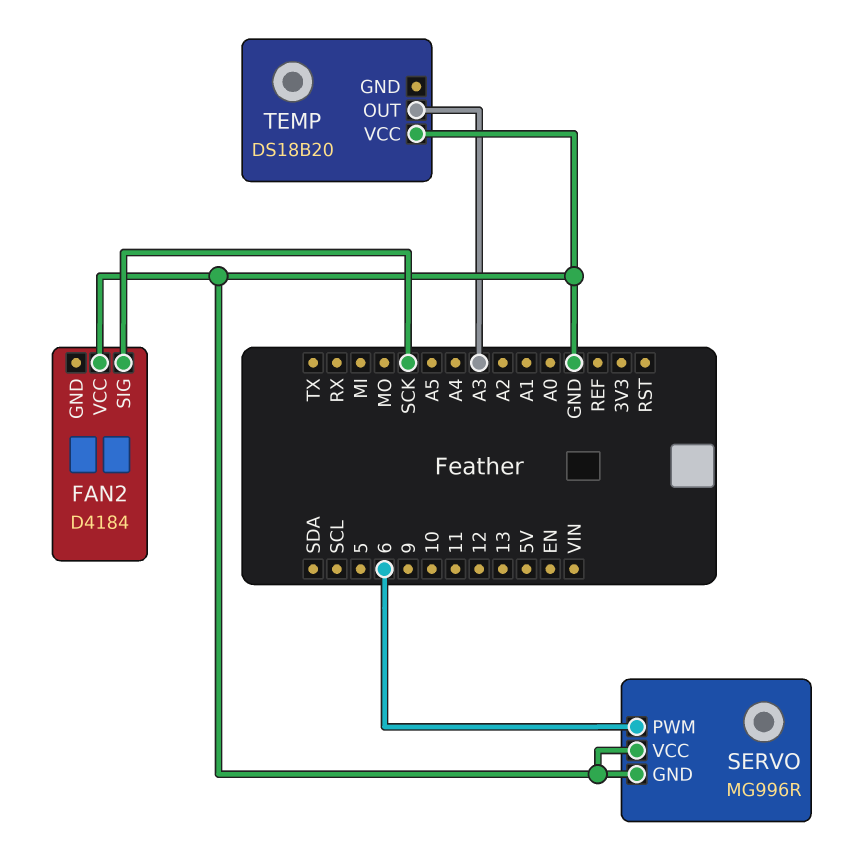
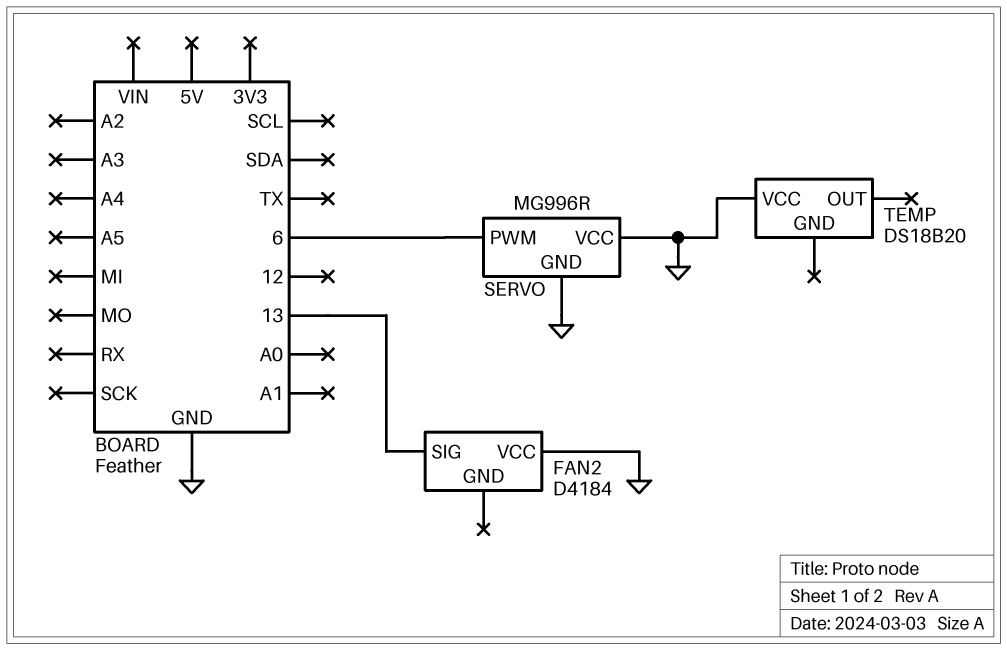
FAN2 pin SIG: SCK -> 13
TEMP pin OUT: A3 -> none

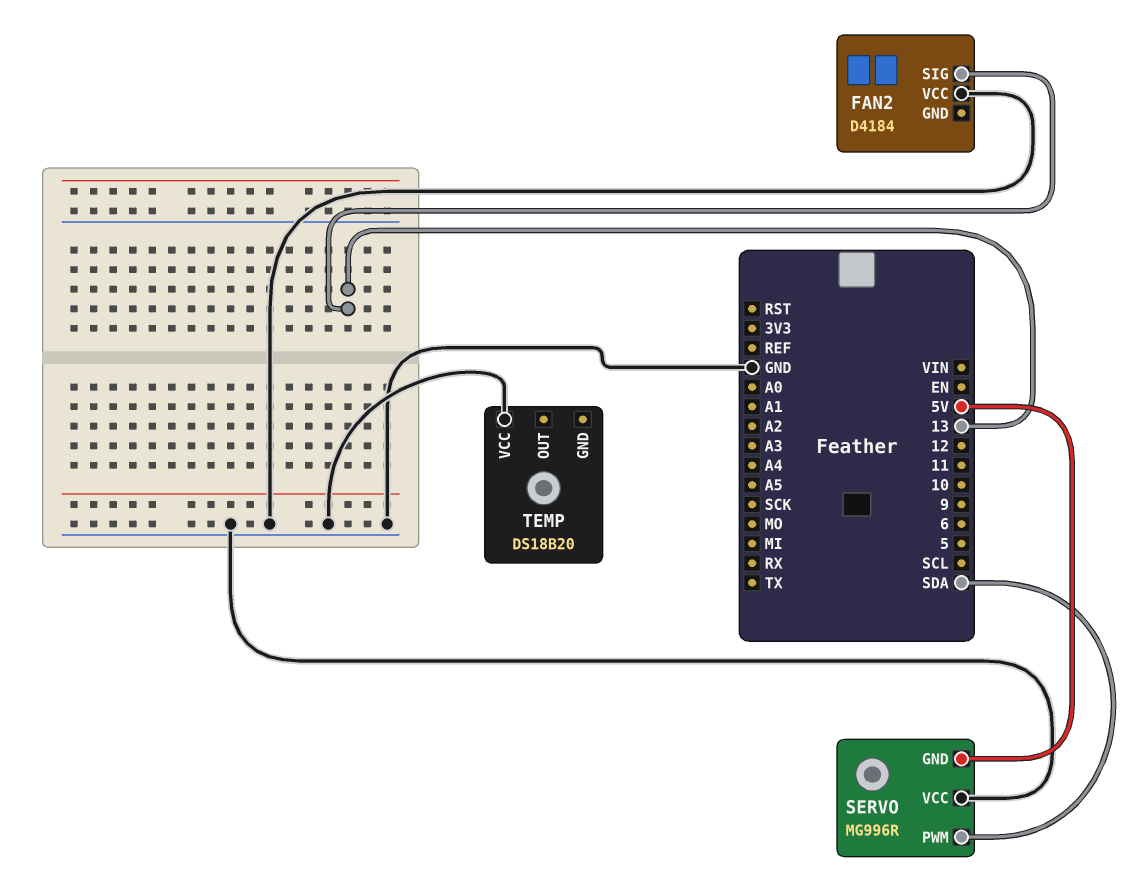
SERVO pin GND: GND -> 5V
SERVO pin PWM: 6 -> SDA

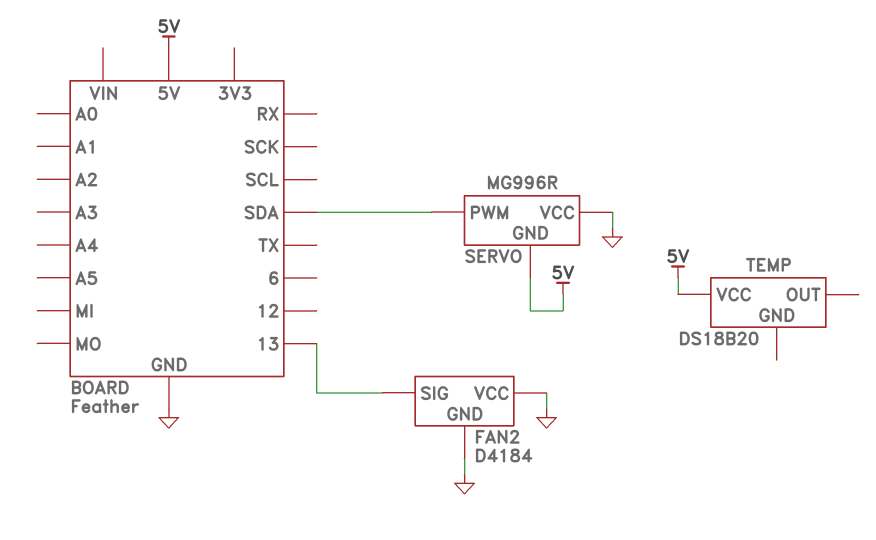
FAN2 pin GND: none -> GND
TEMP pin VCC: GND -> 5V

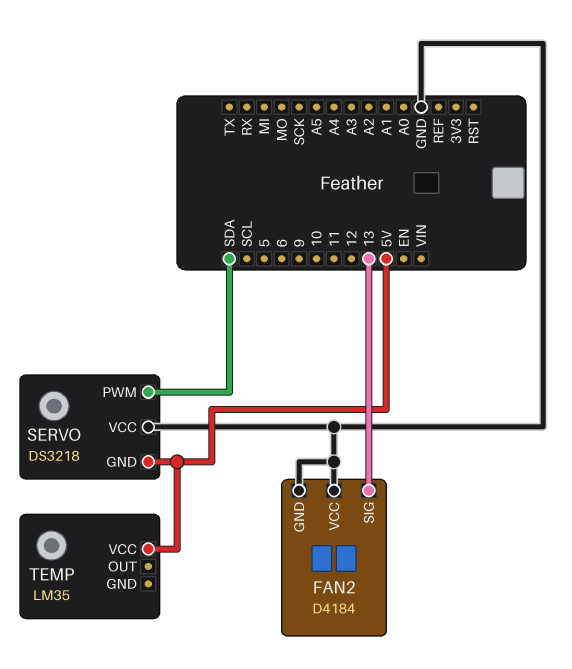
SERVO: MG996R -> DS3218
TEMP: DS18B20 -> LM35

